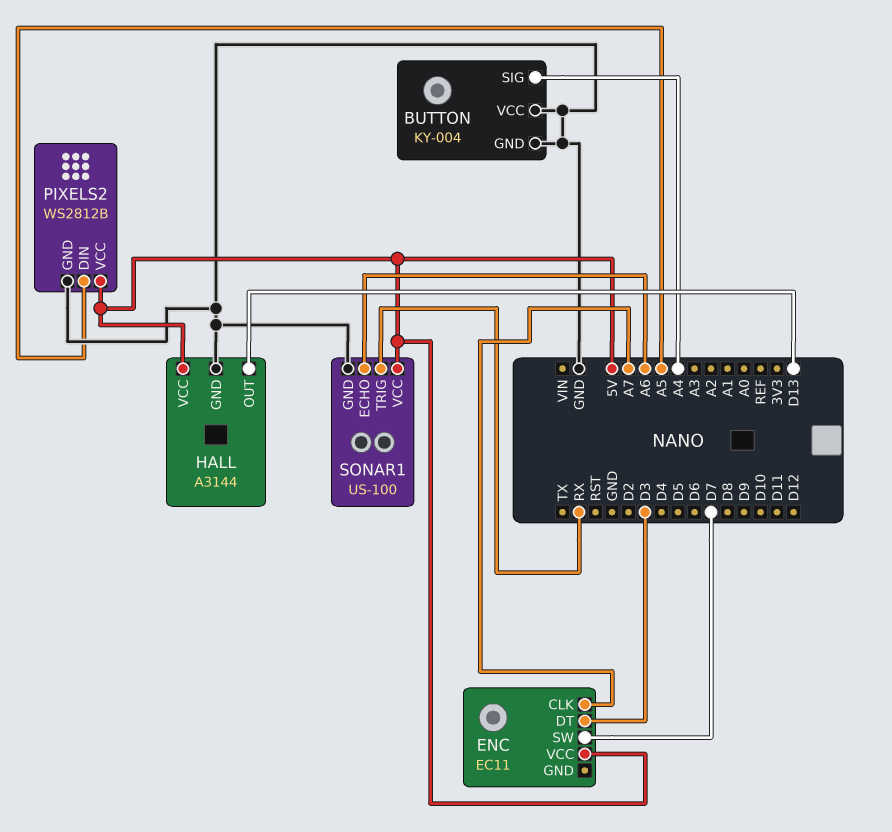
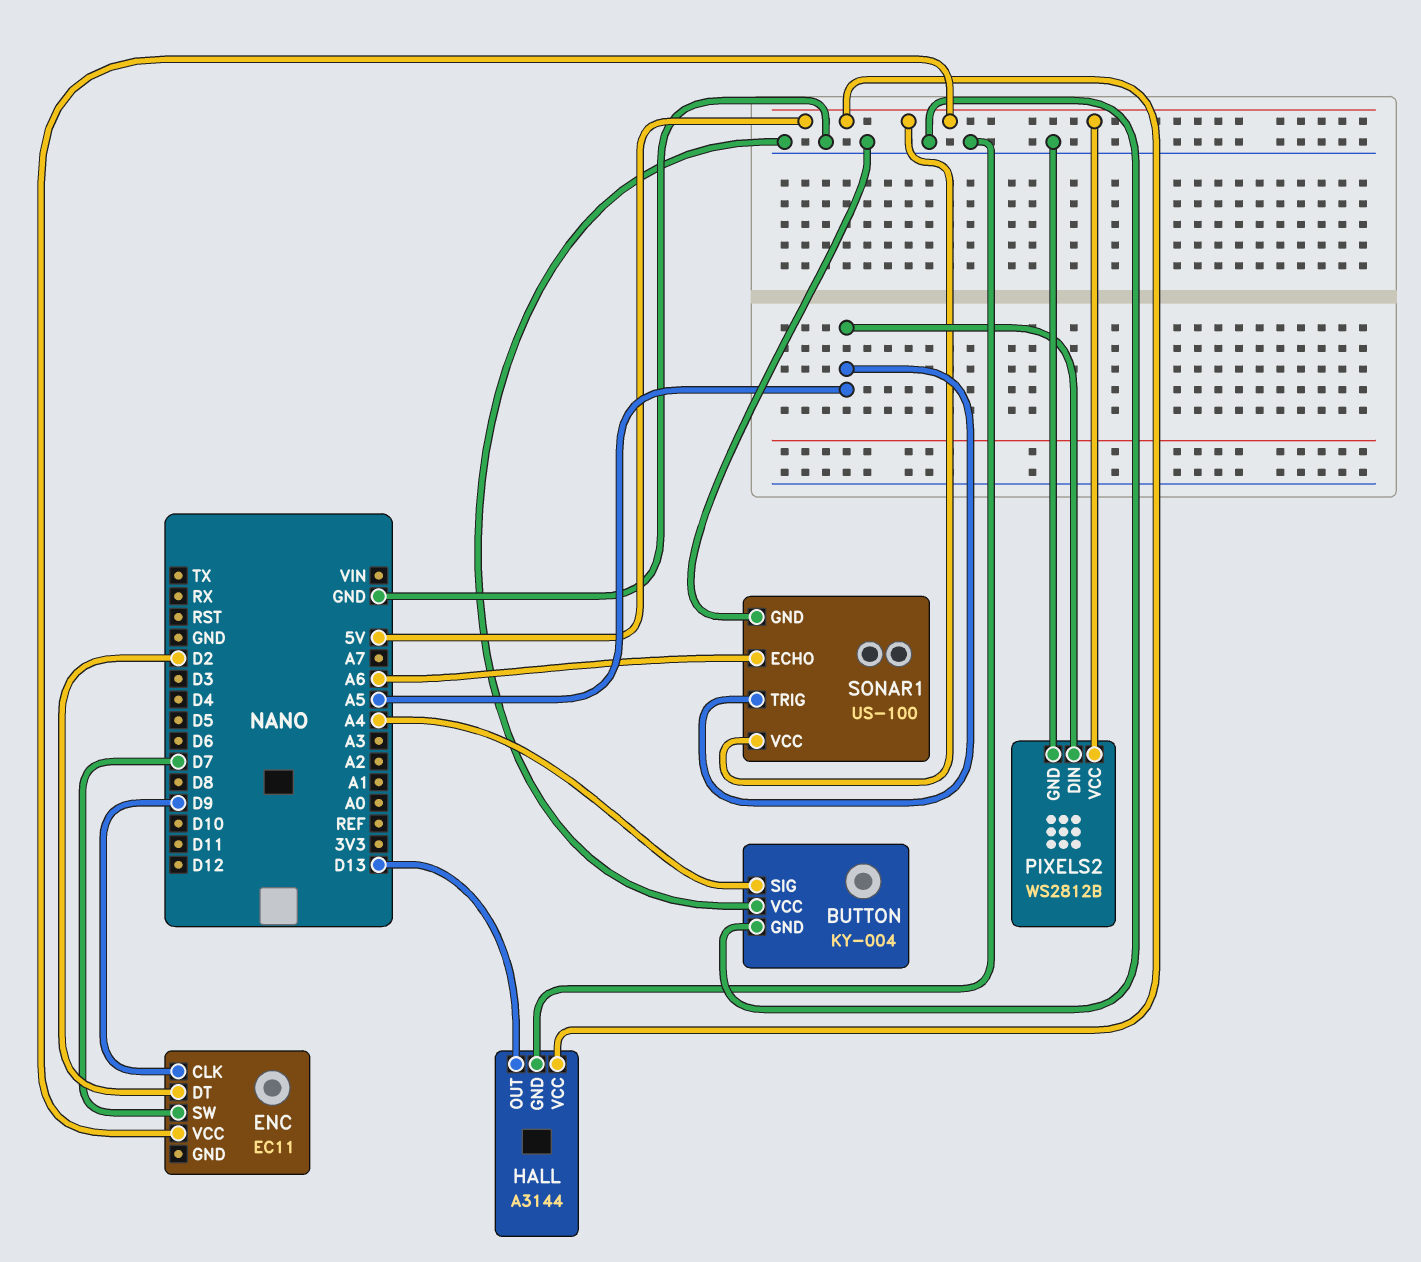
ENC pin CLK: A7 -> D9
ENC pin DT: D3 -> D2
SONAR1 pin TRIG: RX -> A5

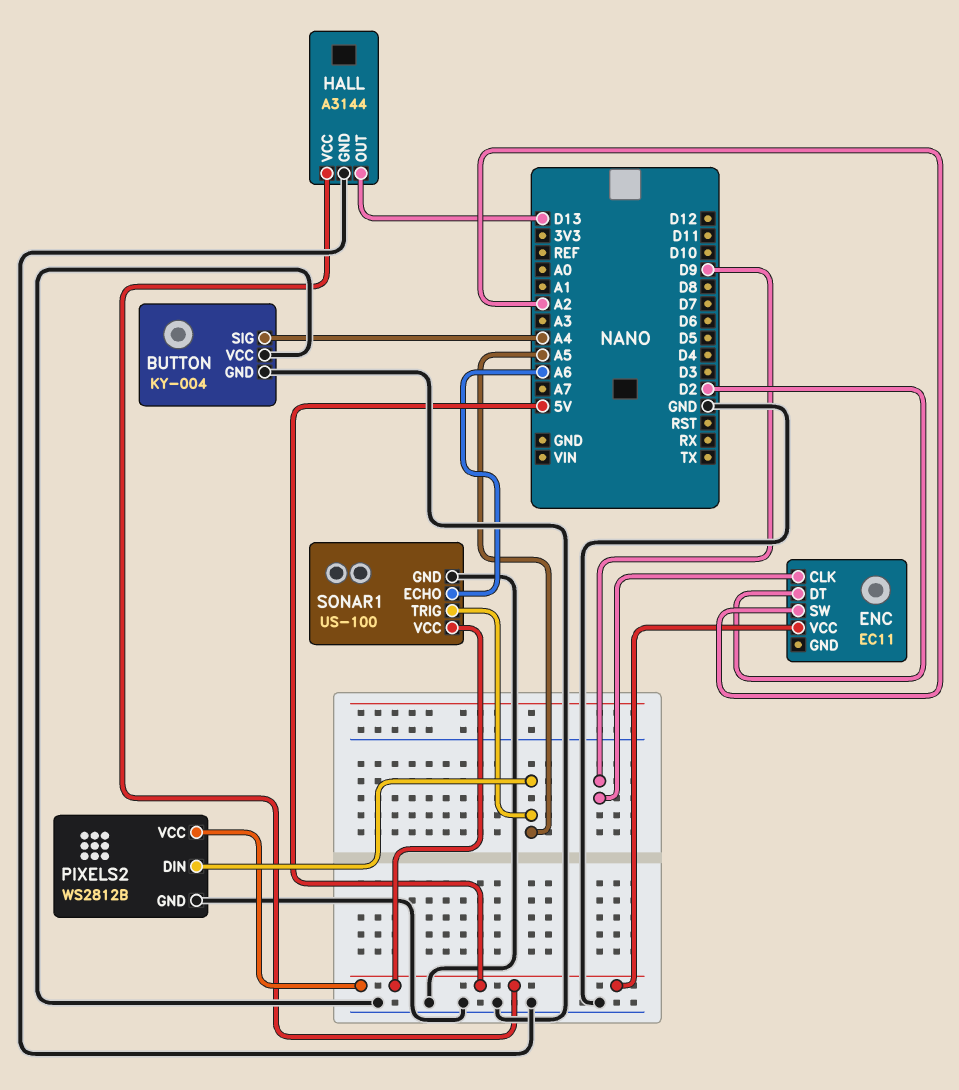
ENC pin SW: D7 -> A2

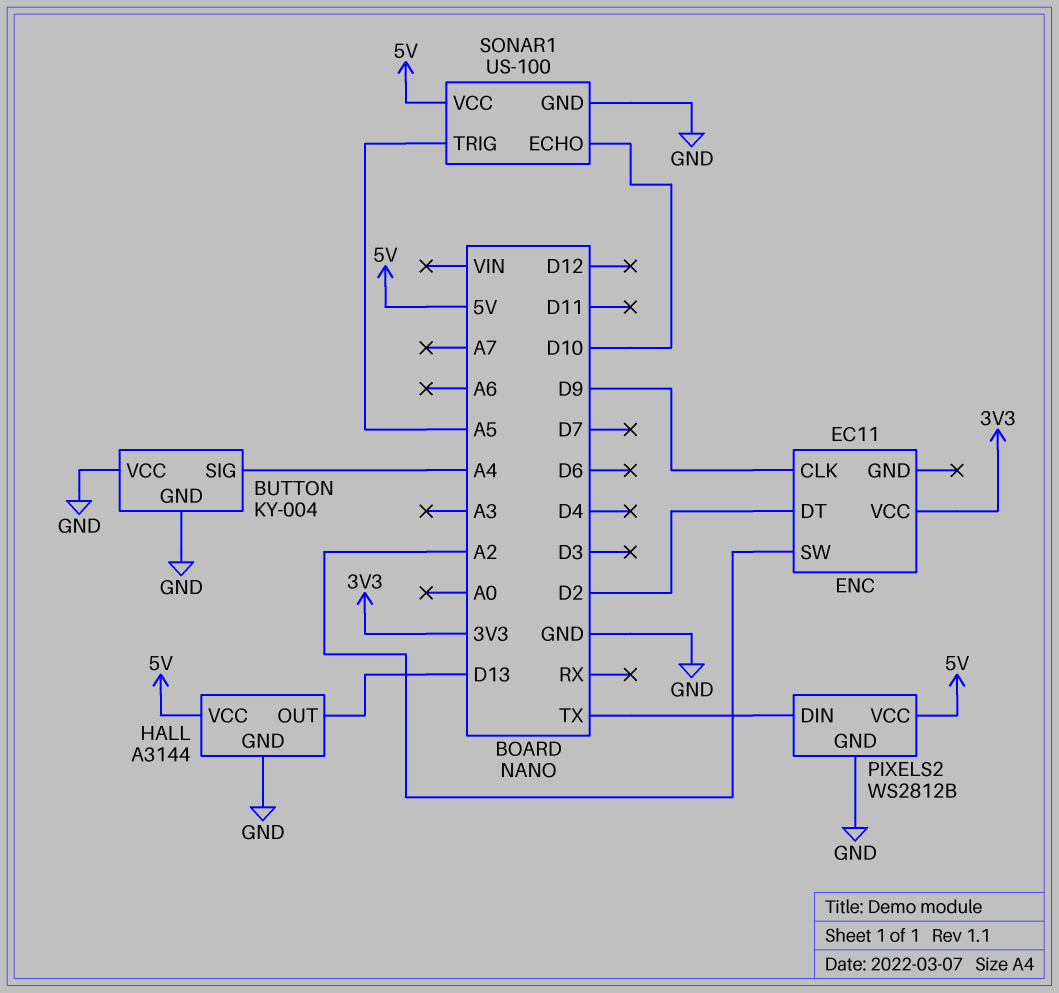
ENC pin VCC: 5V -> 3V3
PIXELS2 pin DIN: A5 -> TX
SONAR1 pin ECHO: A6 -> D10

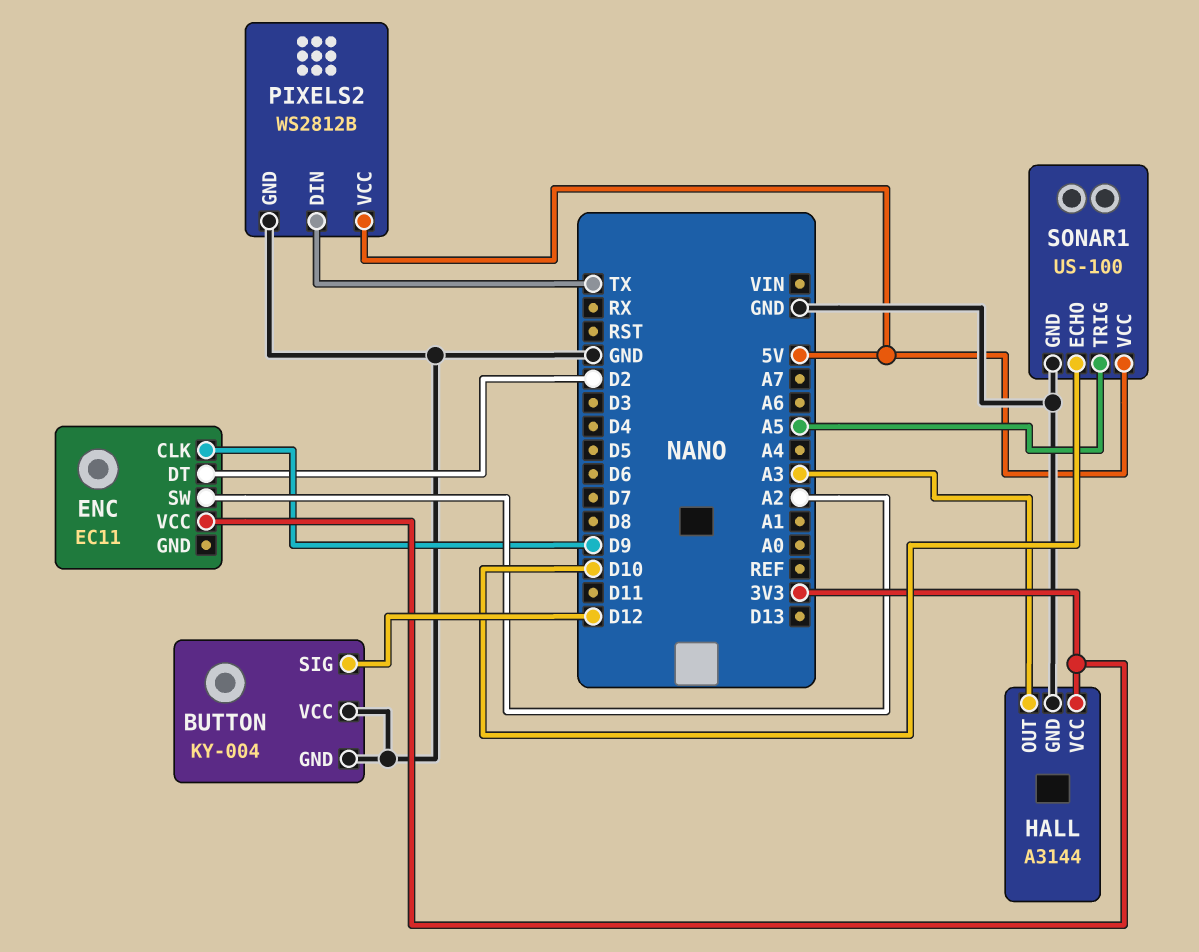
BUTTON pin SIG: A4 -> D12
HALL pin OUT: D13 -> A3
HALL pin VCC: 5V -> 3V3

